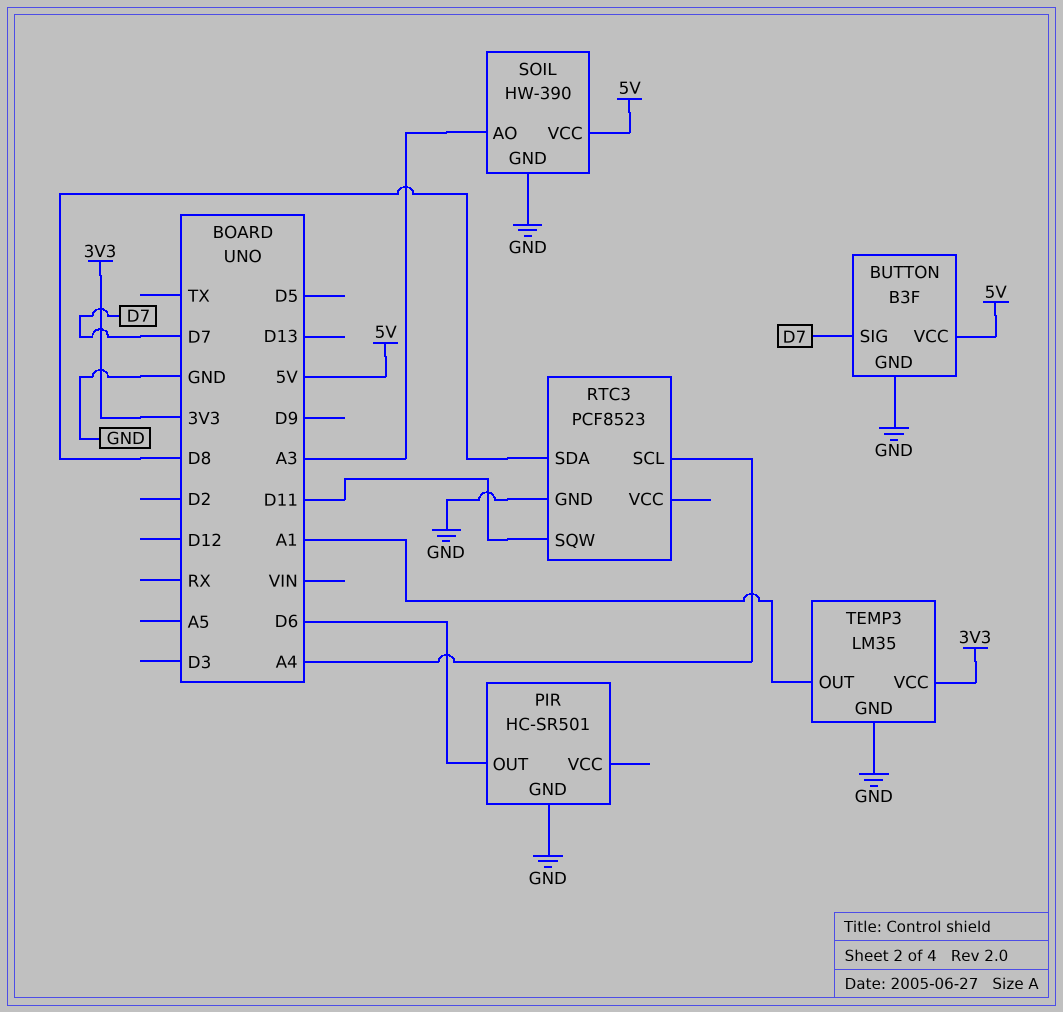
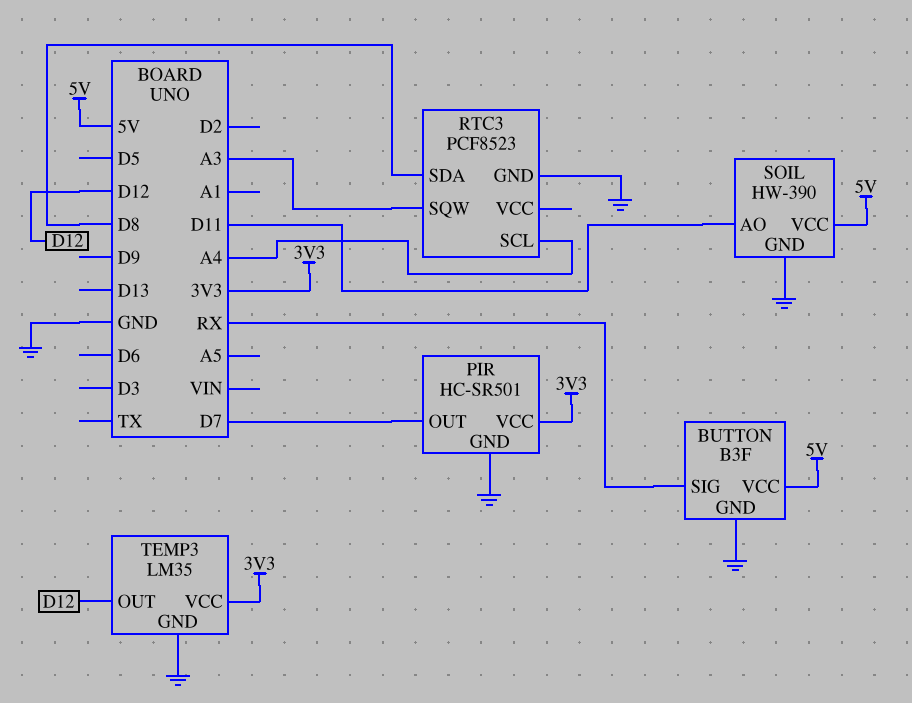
BUTTON pin SIG: D7 -> RX
PIR pin OUT: D6 -> D7
PIR pin VCC: none -> 3V3
RTC3 pin SQW: D11 -> A3
SOIL pin AO: A3 -> D11
TEMP3 pin OUT: A1 -> D12

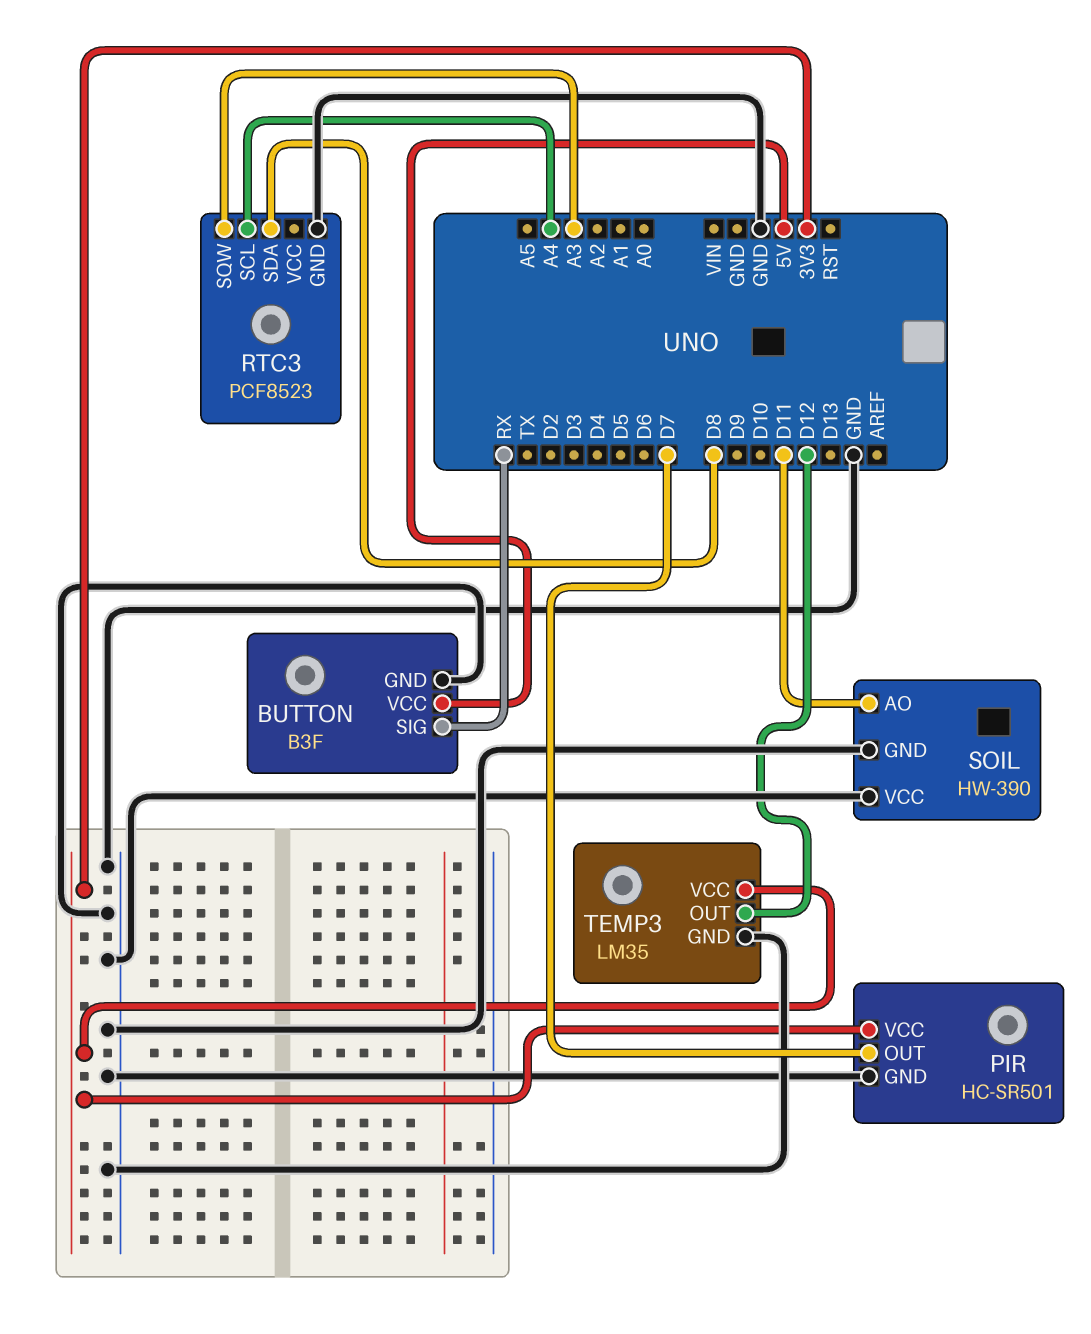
SOIL pin VCC: 5V -> GND

